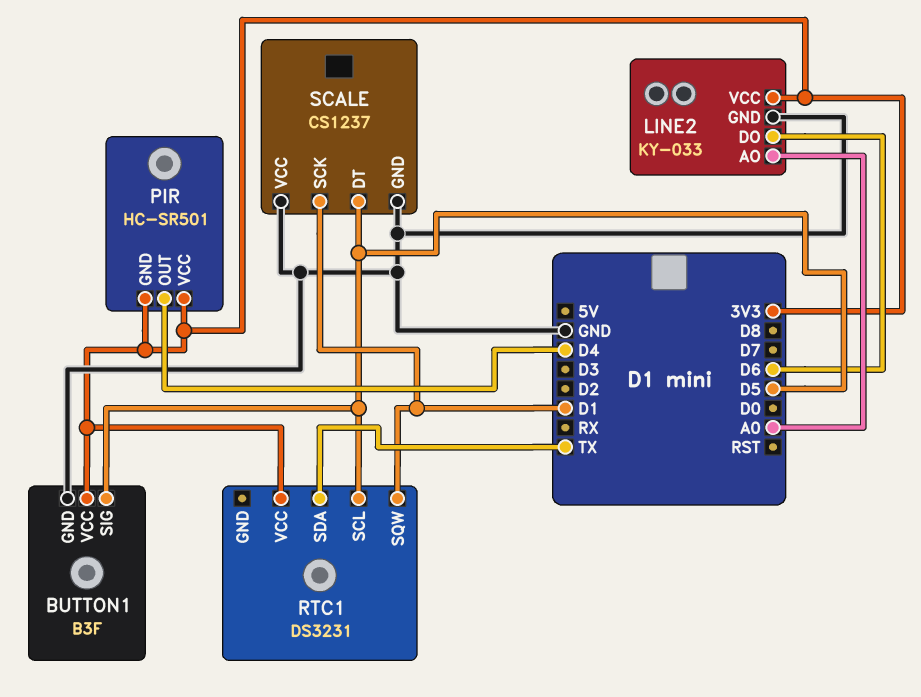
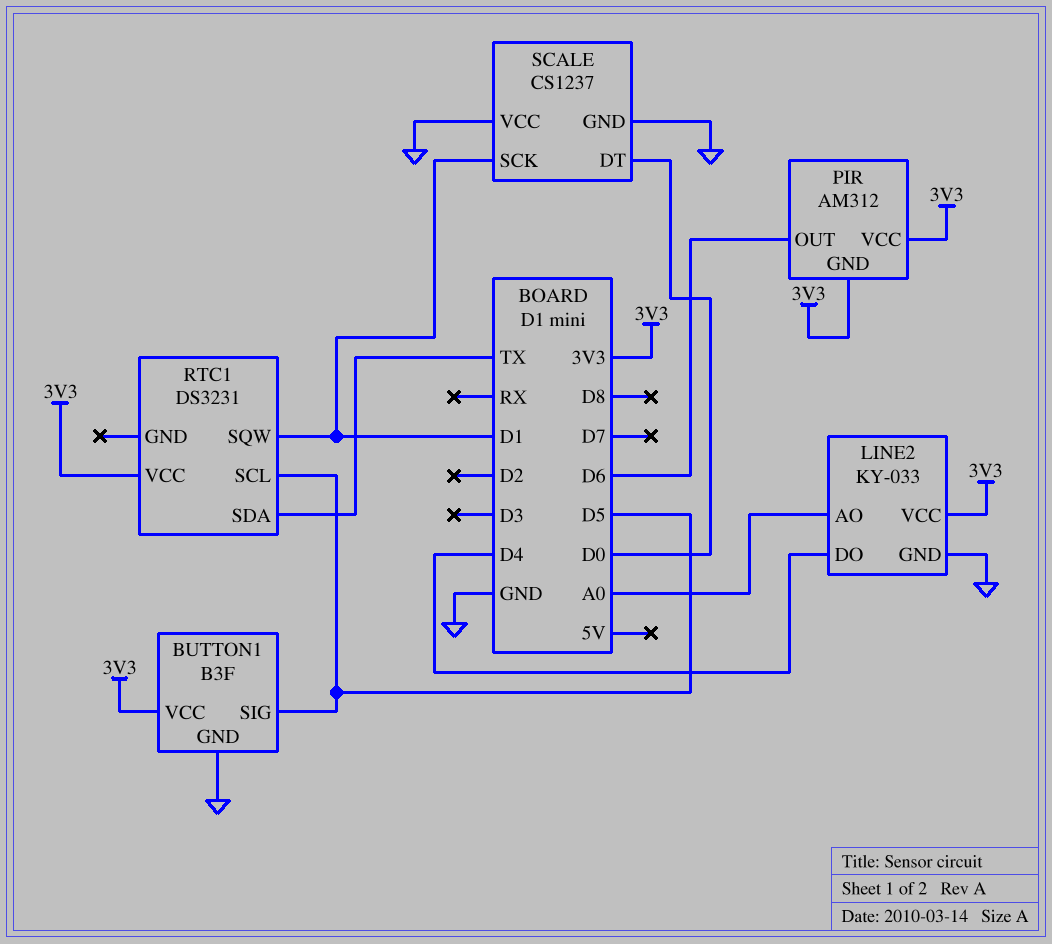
LINE2 pin DO: D6 -> D4
PIR: HC-SR501 -> AM312
PIR pin OUT: D4 -> D6
SCALE pin DT: D5 -> D0

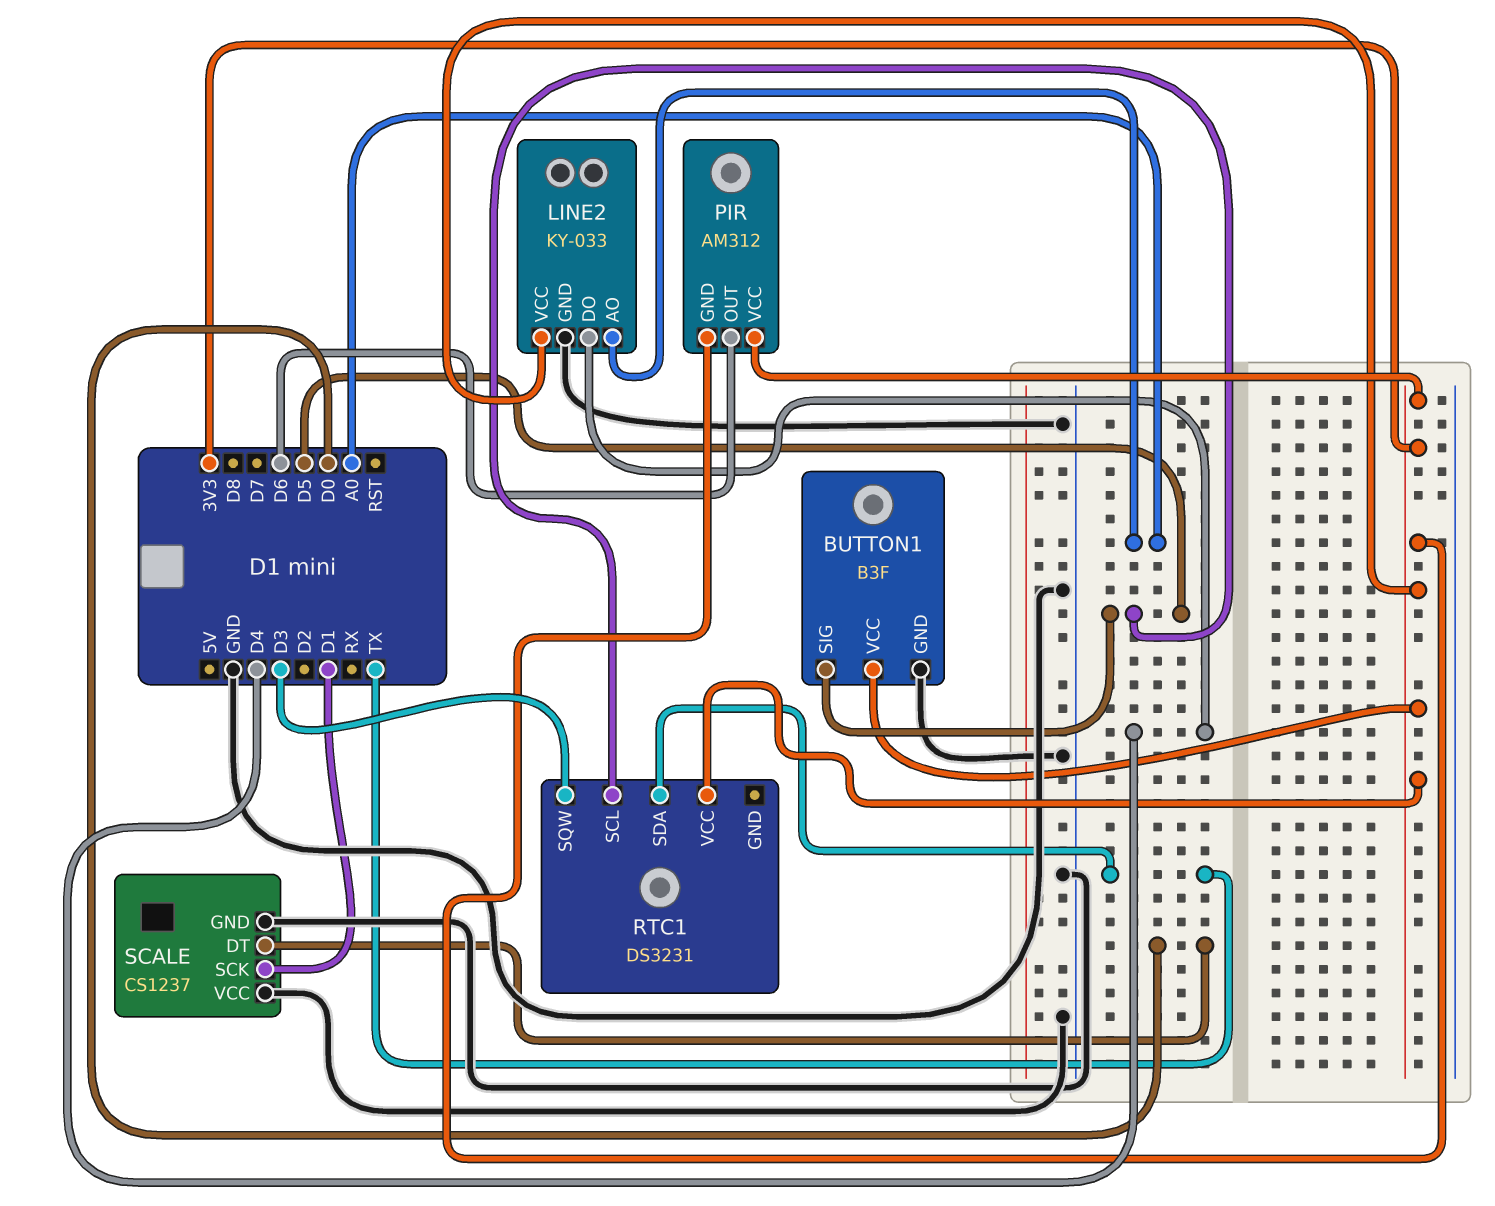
RTC1 pin SQW: D1 -> D3

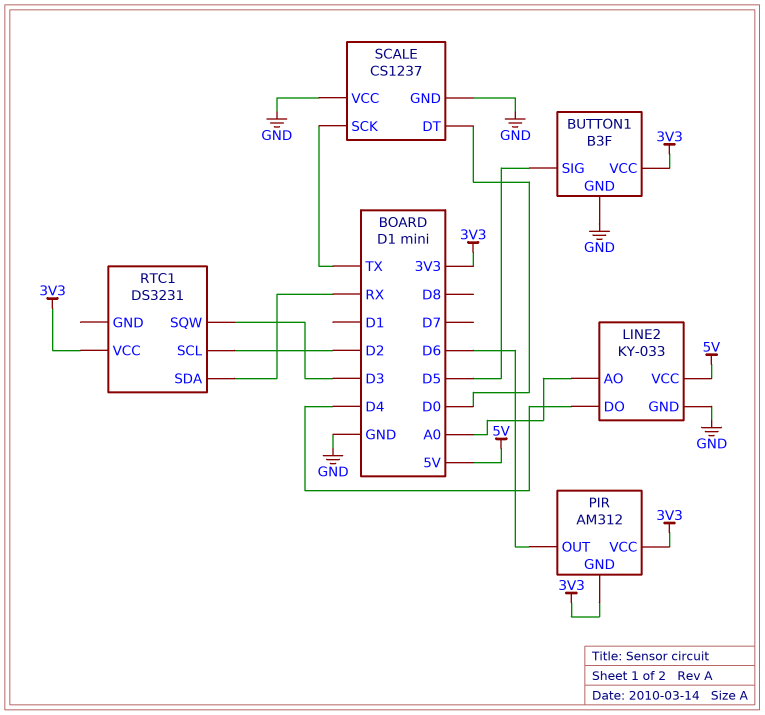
LINE2 pin VCC: 3V3 -> 5V
RTC1 pin SCL: D5 -> D2
RTC1 pin SDA: TX -> RX
SCALE pin SCK: D1 -> TX

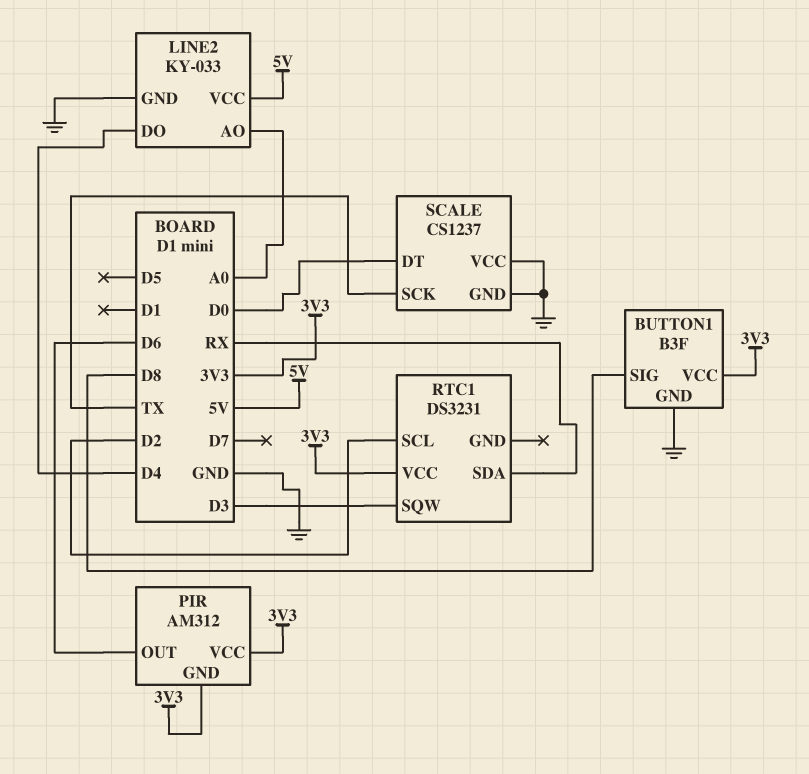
BUTTON1 pin SIG: D5 -> D8

